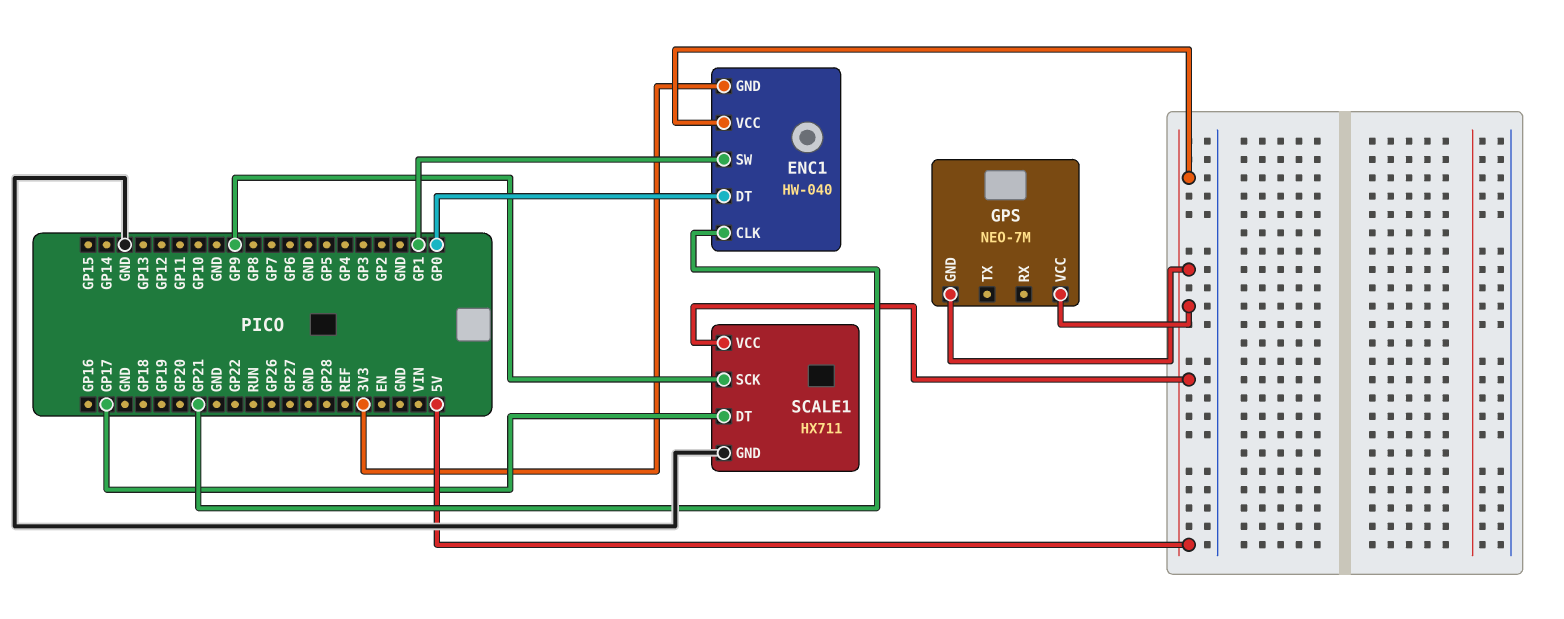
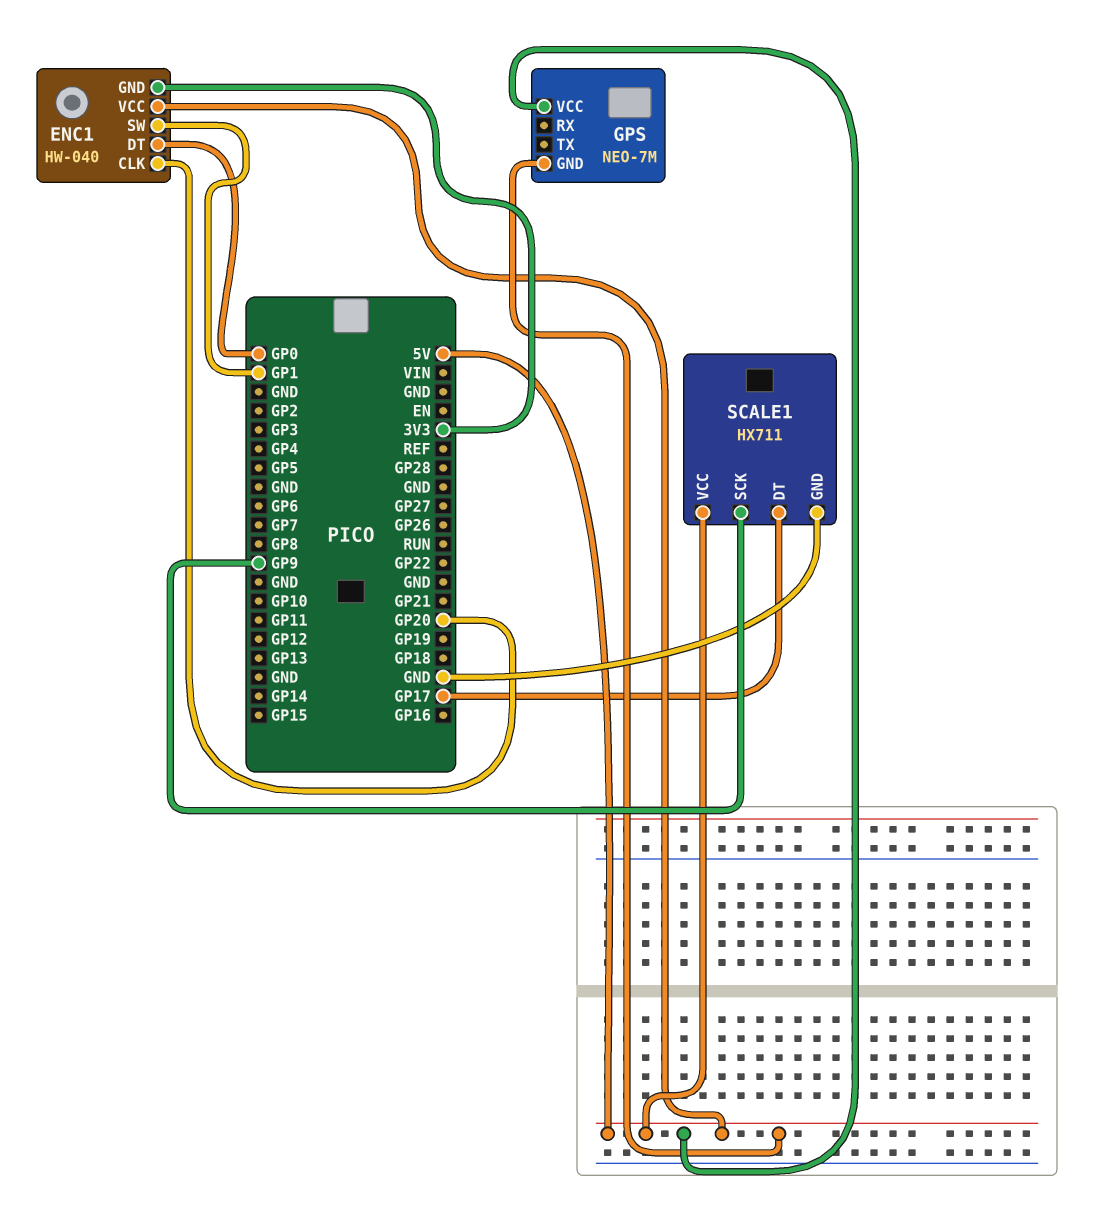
ENC1 pin CLK: GP21 -> GP20

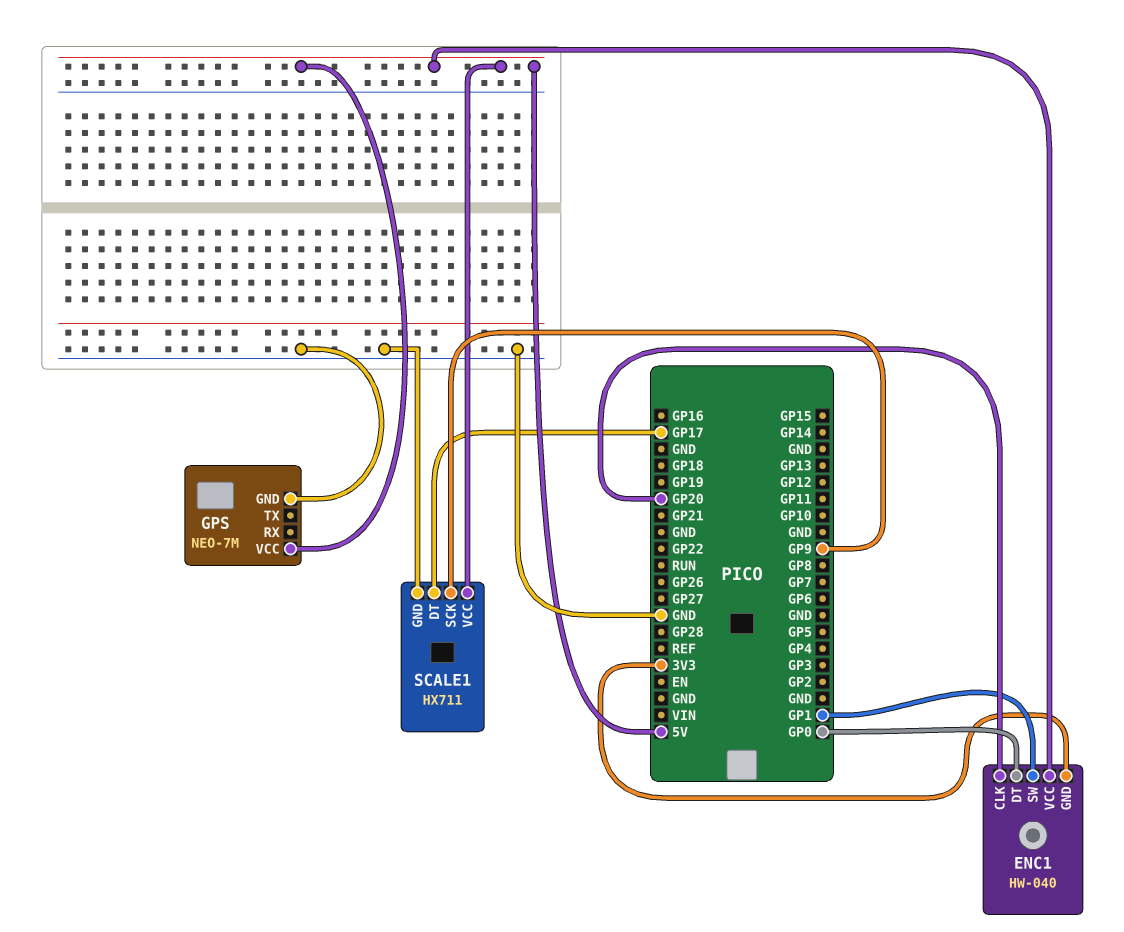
GPS pin GND: 5V -> GND

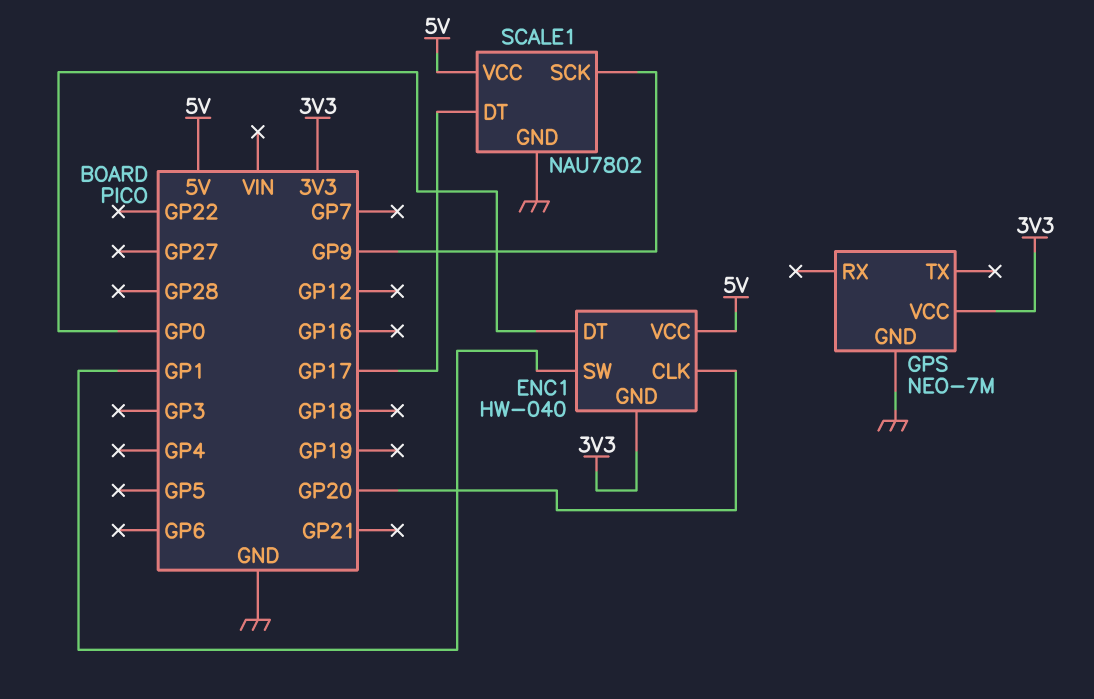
GPS pin VCC: 5V -> 3V3
SCALE1: HX711 -> NAU7802

